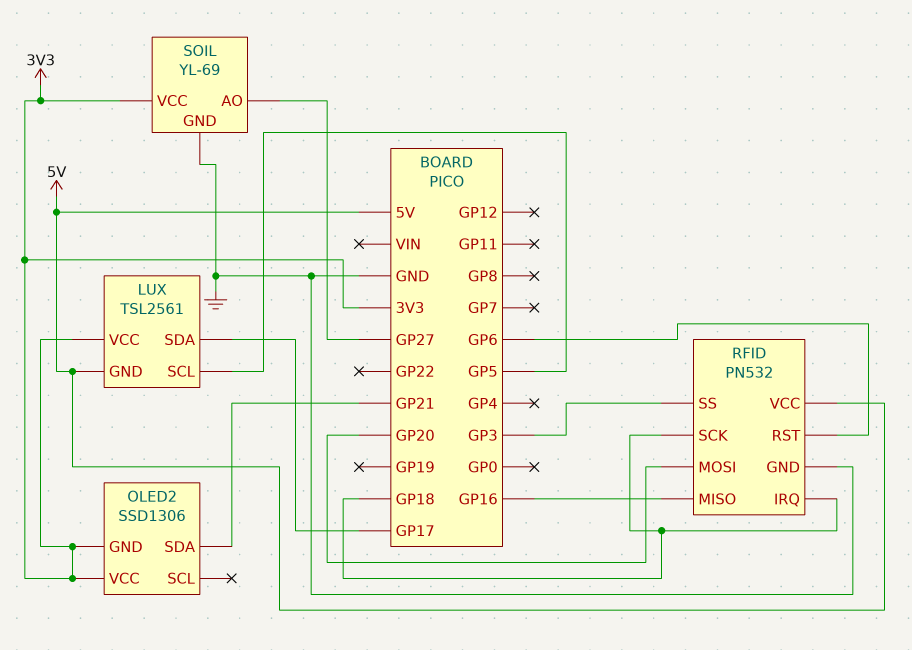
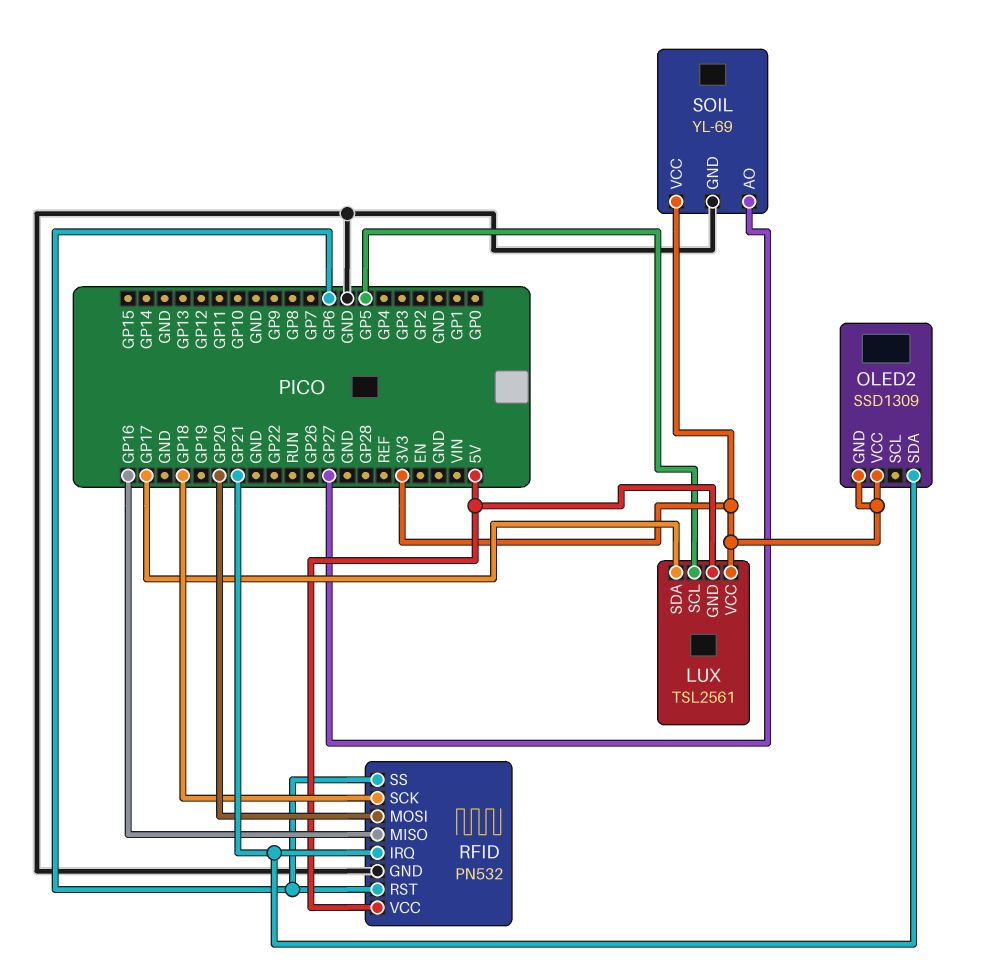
OLED2: SSD1306 -> SSD1309
RFID pin IRQ: GP18 -> GP21
RFID pin SS: GP3 -> GP6

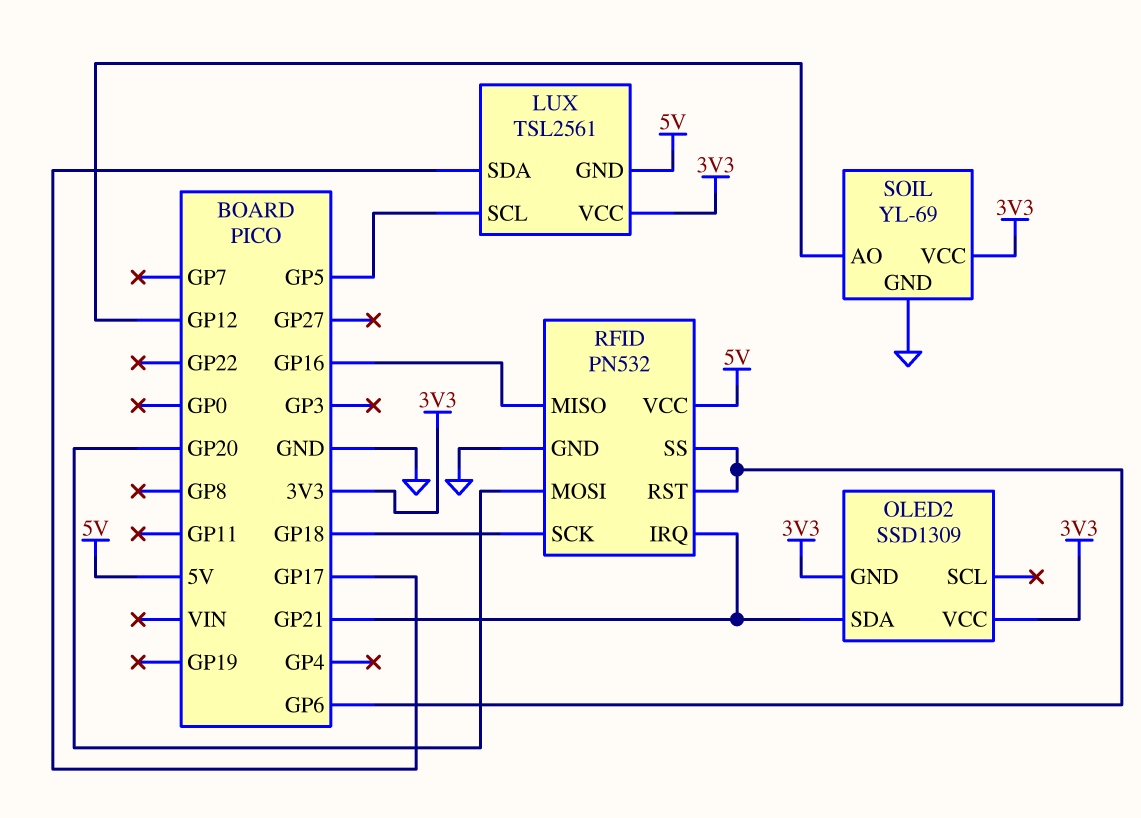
SOIL pin AO: GP27 -> GP12

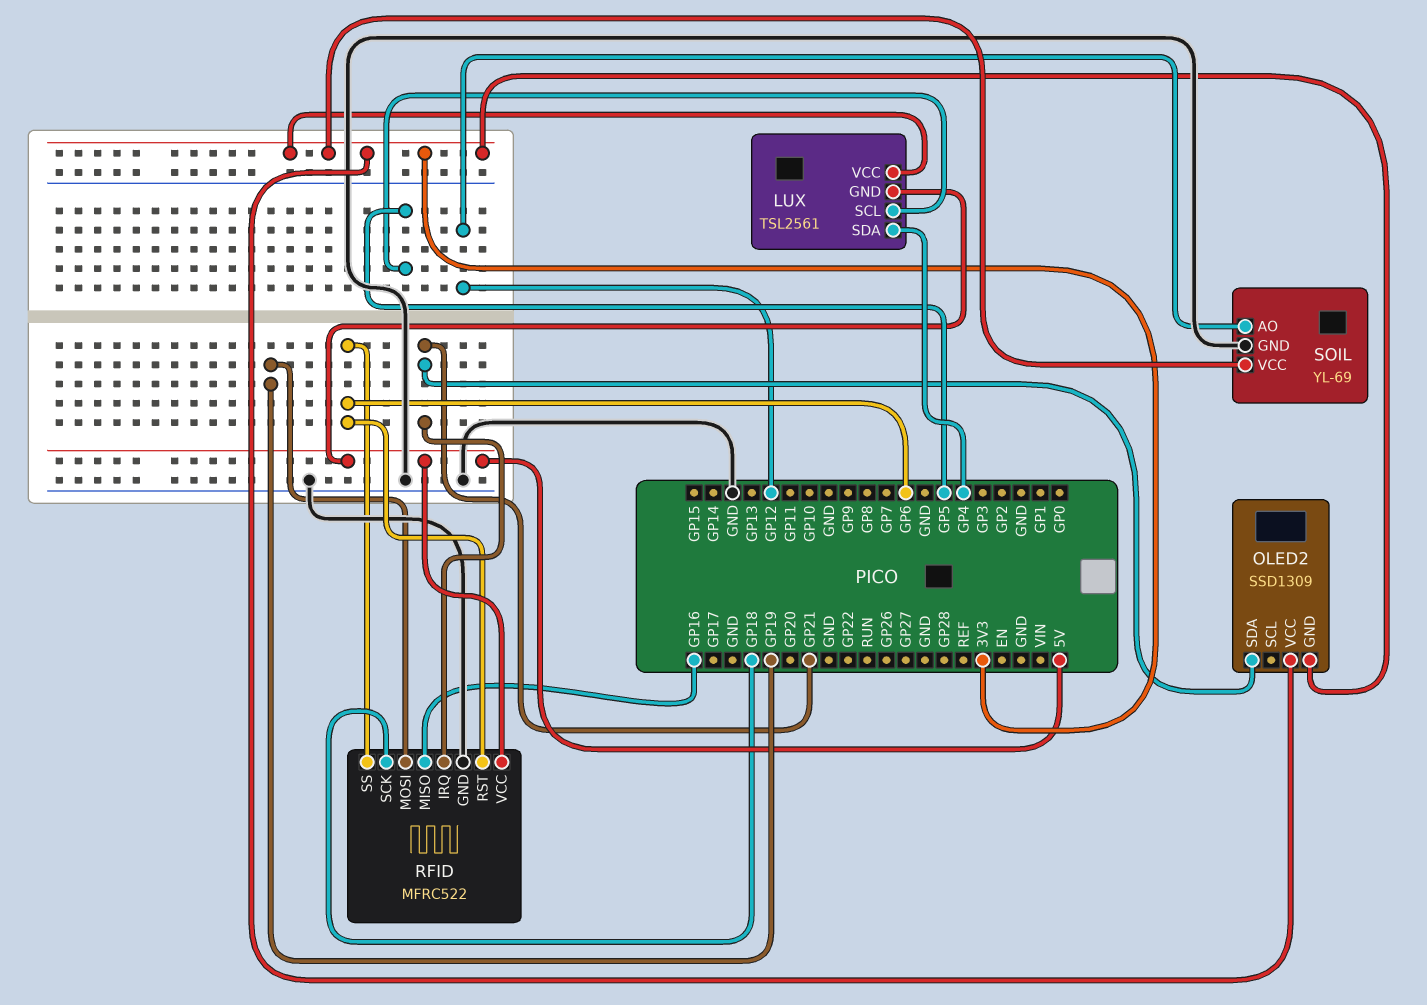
LUX pin SDA: GP17 -> GP4
RFID: PN532 -> MFRC522
RFID pin MOSI: GP20 -> GP19

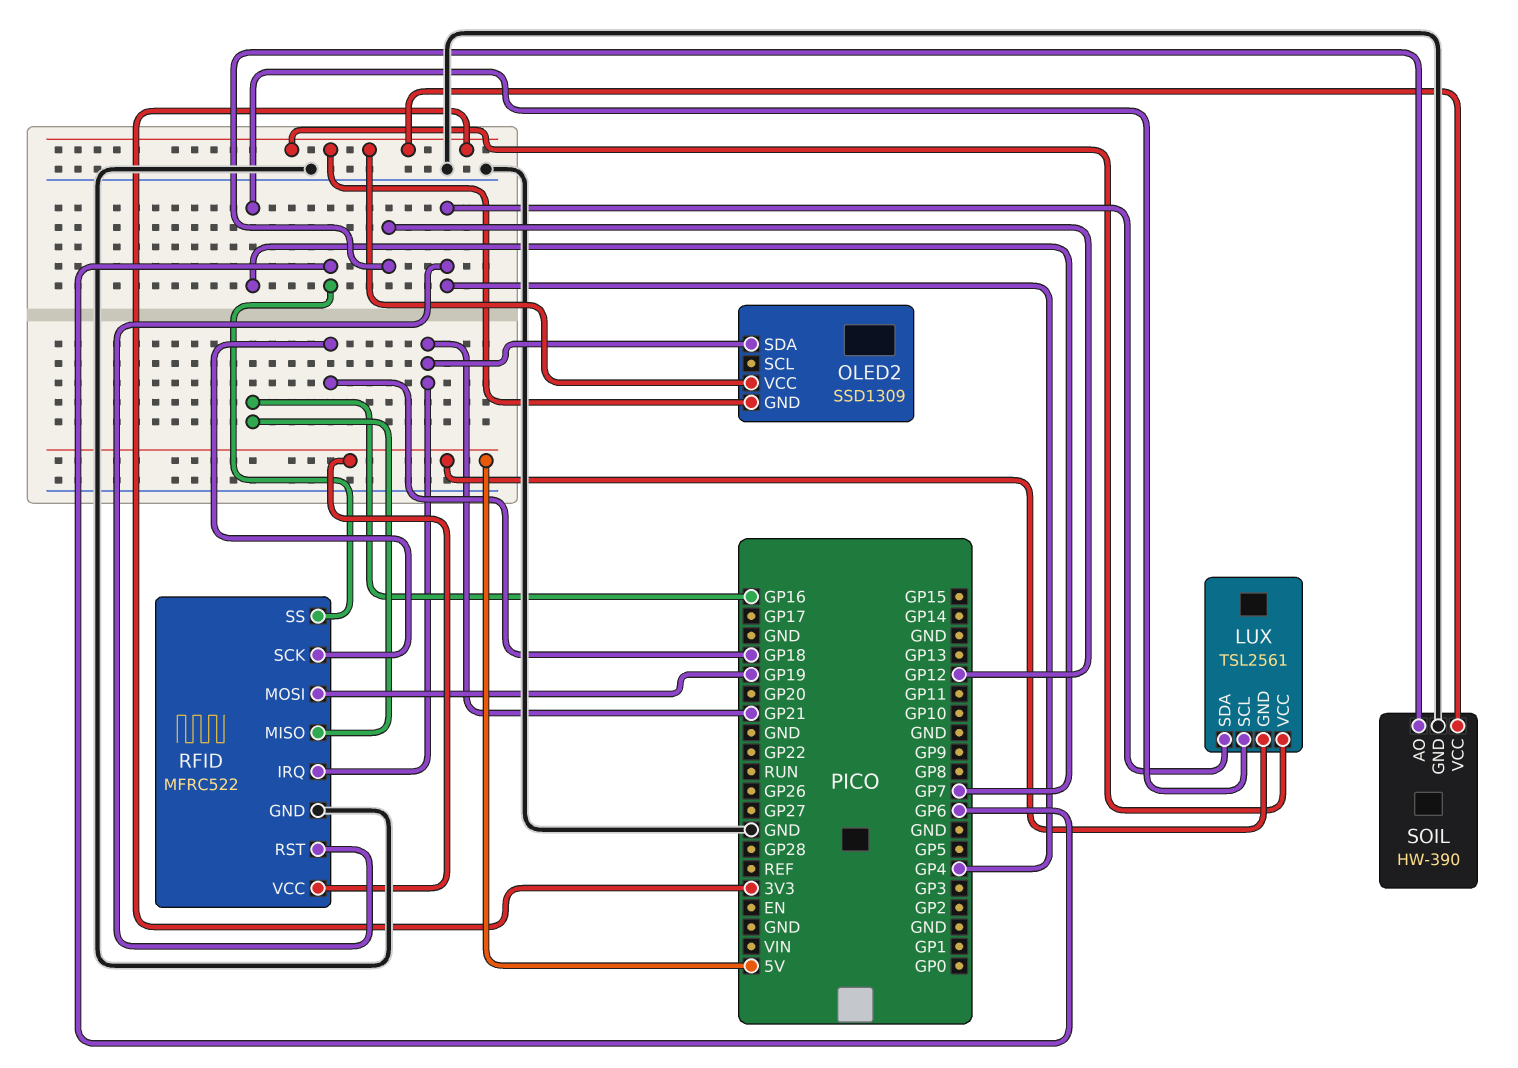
LUX pin SCL: GP5 -> GP7
RFID pin RST: GP6 -> GP4
SOIL: YL-69 -> HW-390

